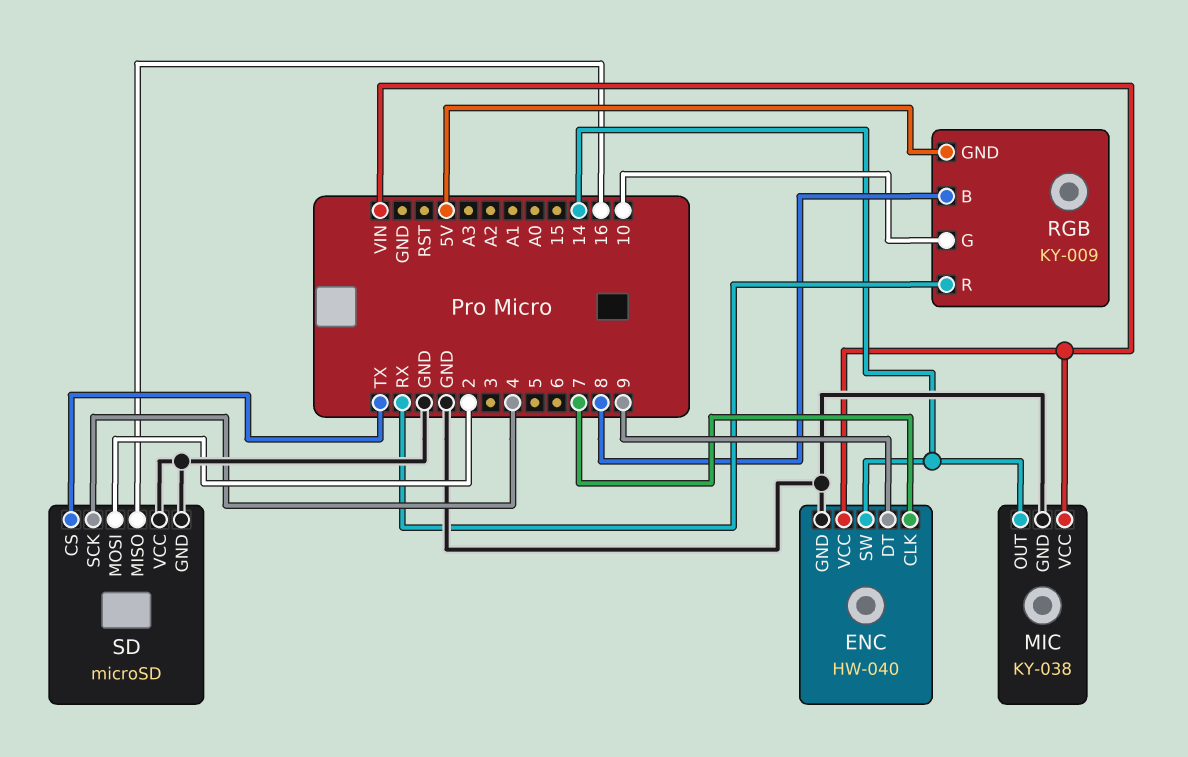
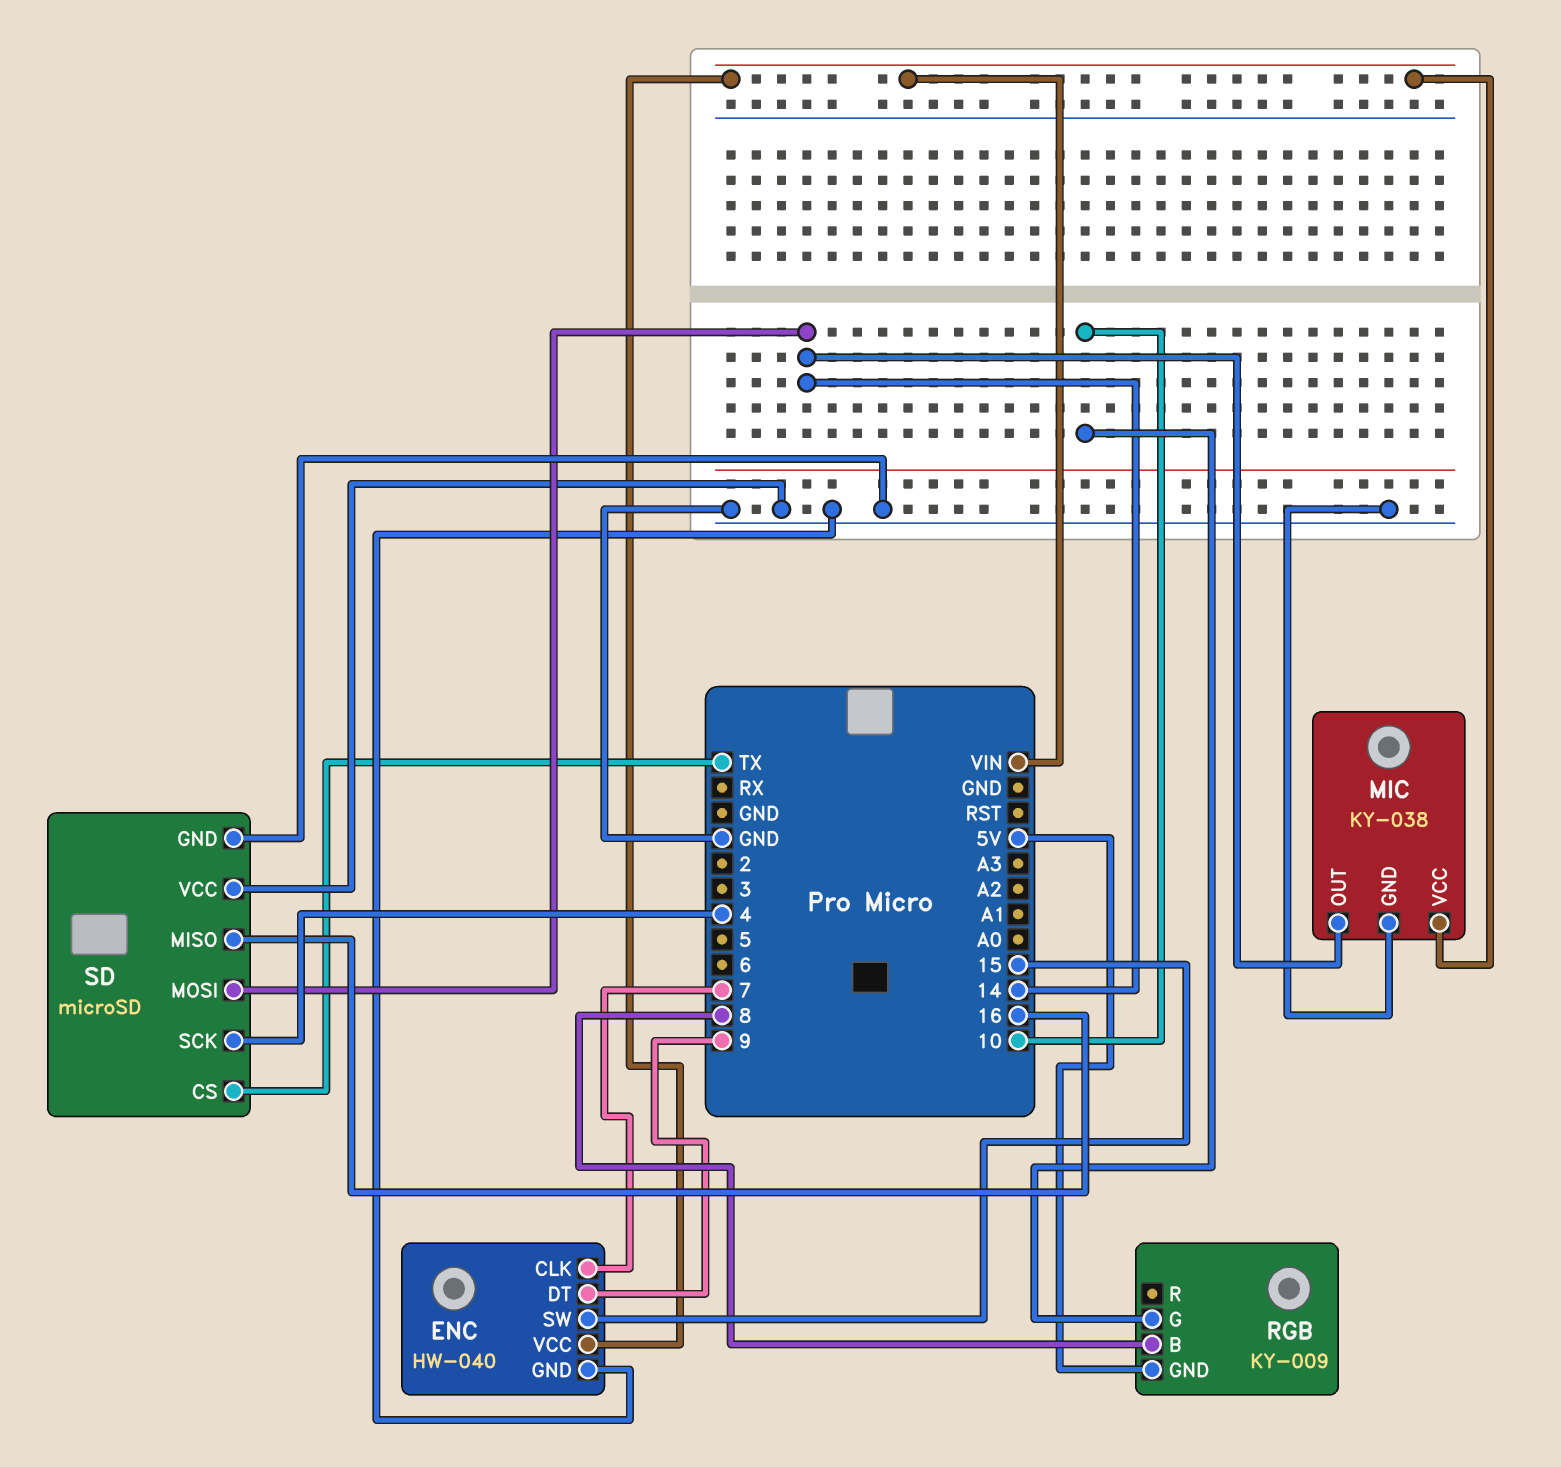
ENC pin SW: 14 -> 15
RGB pin R: RX -> none
SD pin MOSI: 2 -> 14

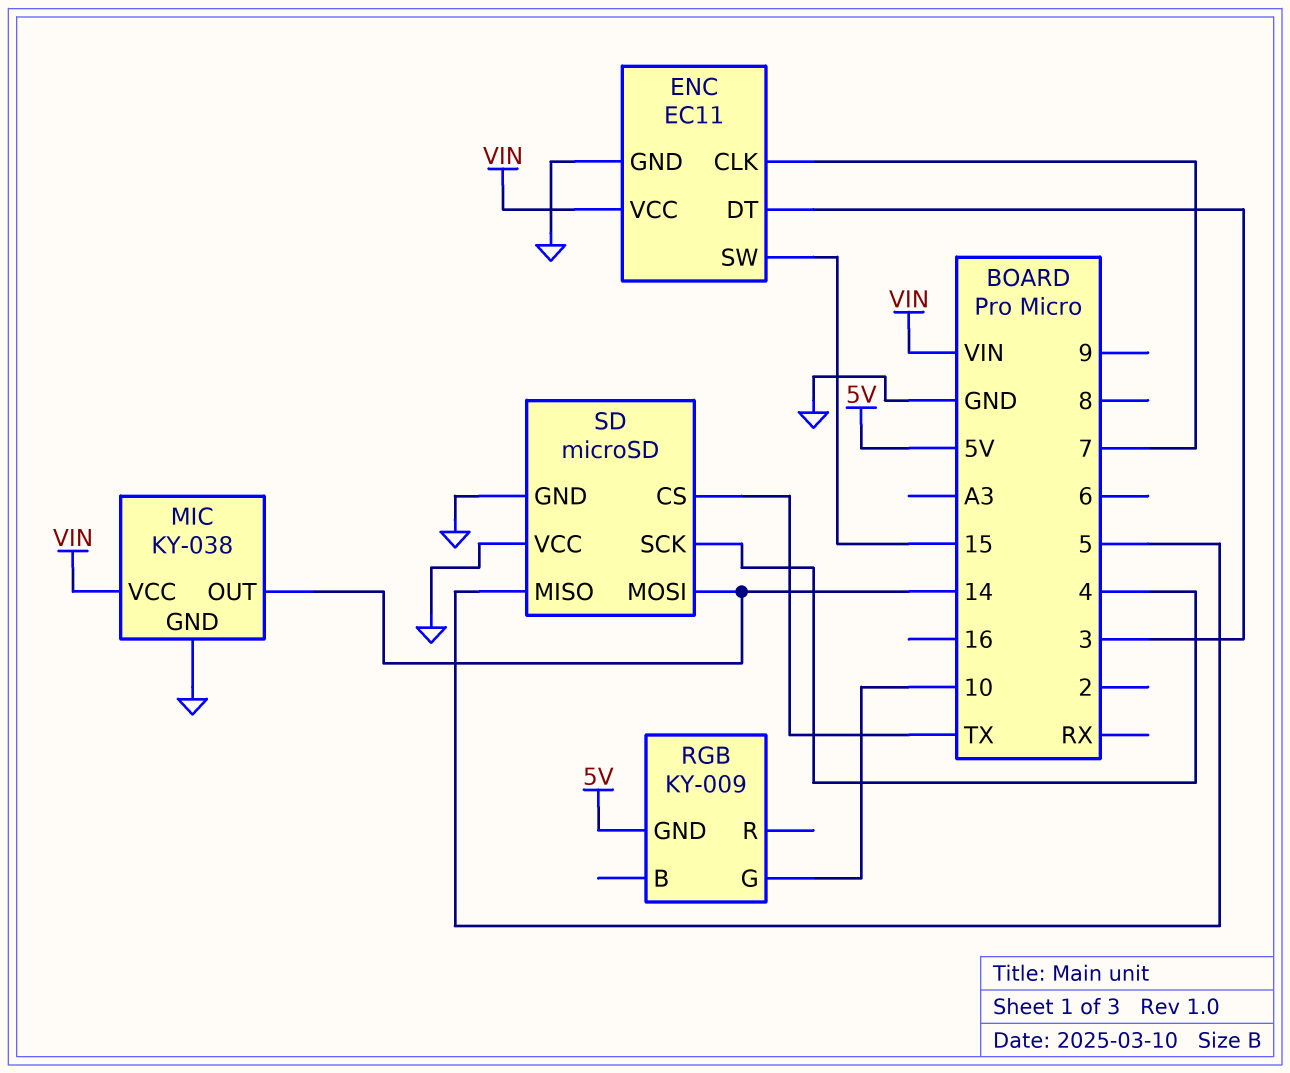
ENC: HW-040 -> EC11
ENC pin DT: 9 -> 3
RGB pin B: 8 -> none
SD pin MISO: 16 -> 5

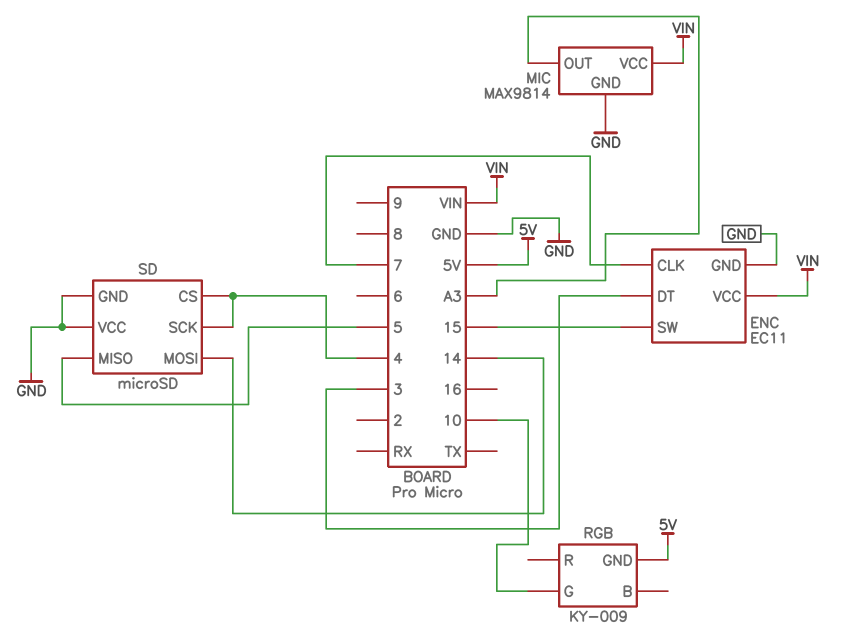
MIC: KY-038 -> MAX9814
MIC pin OUT: 14 -> A3
SD pin CS: TX -> 4

